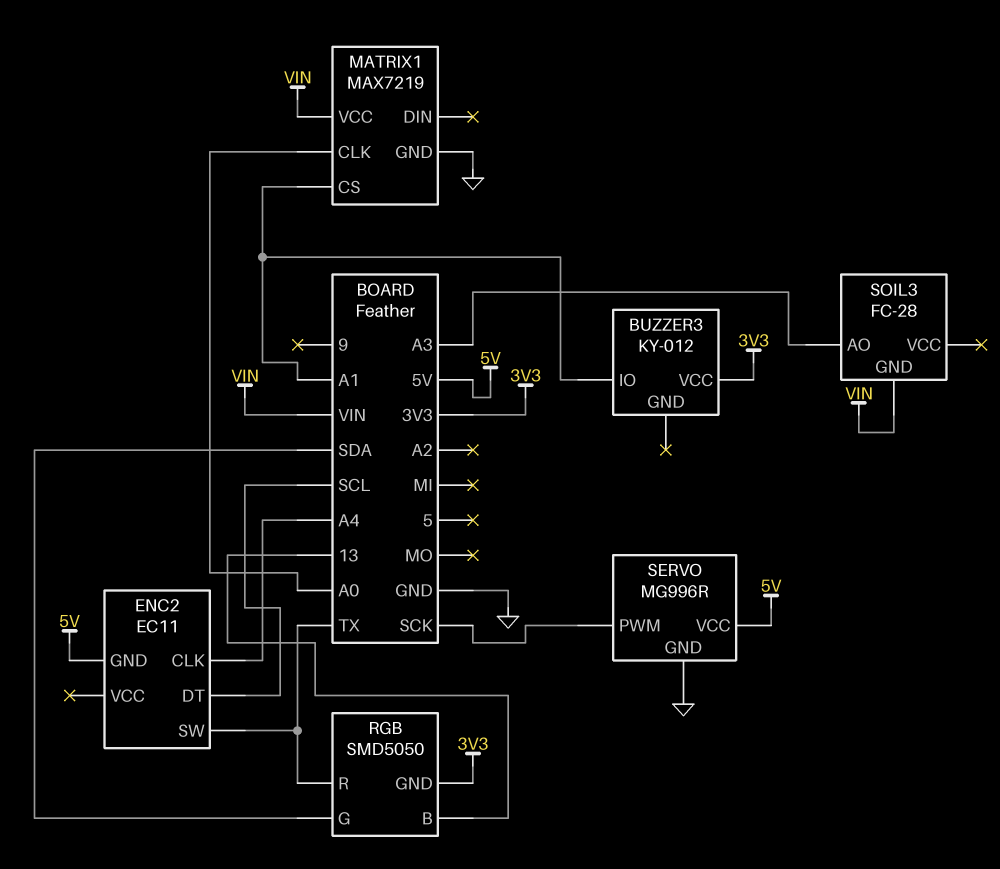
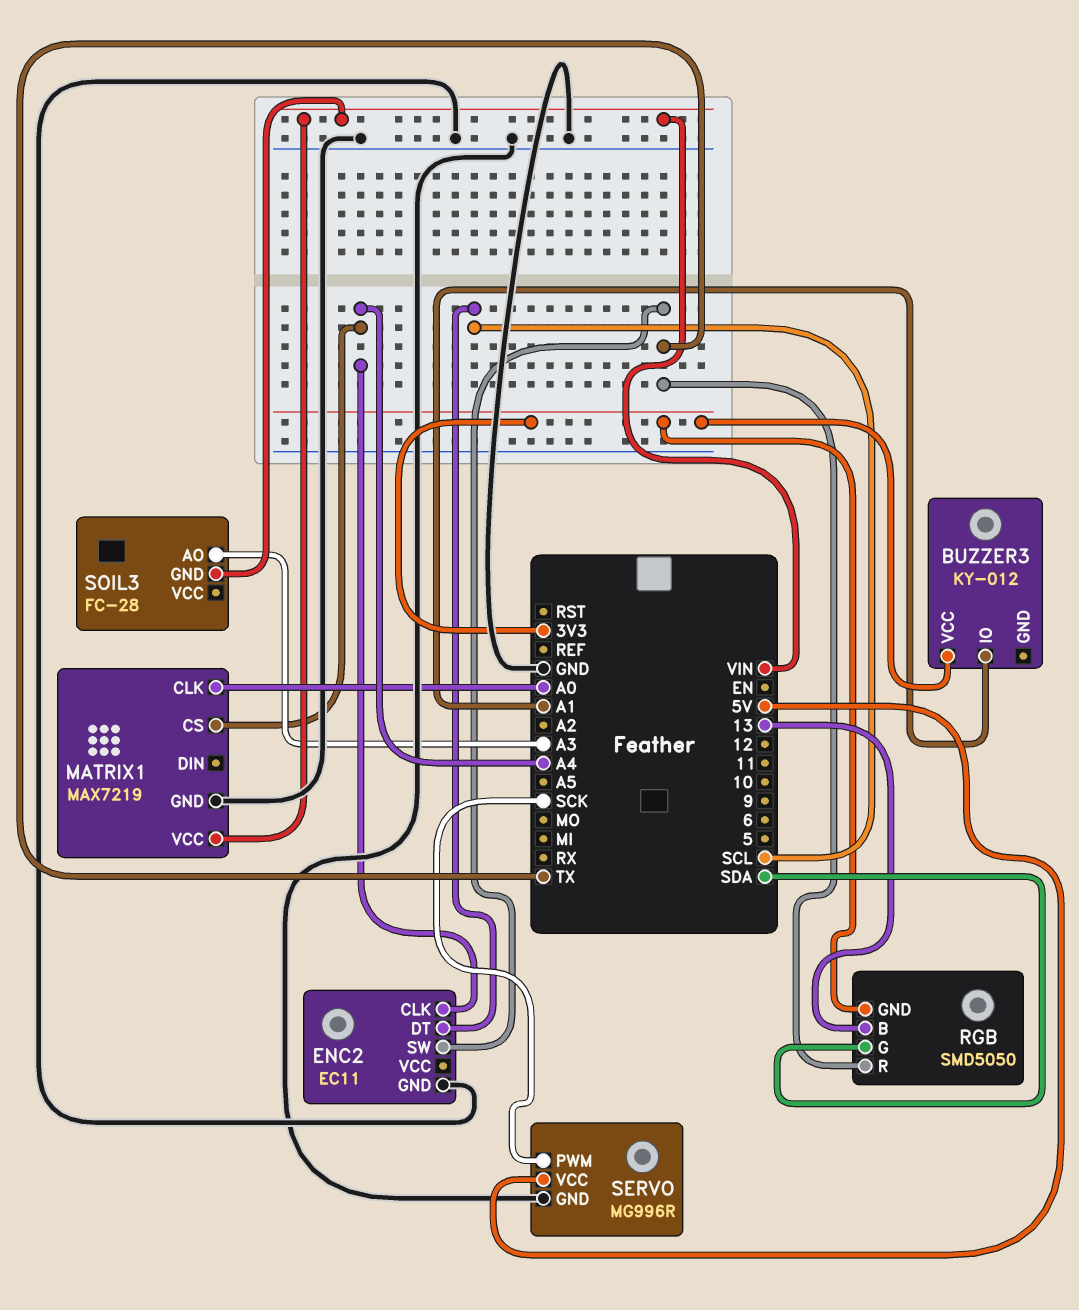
ENC2 pin GND: 5V -> GND
MATRIX1 pin CS: A1 -> A4

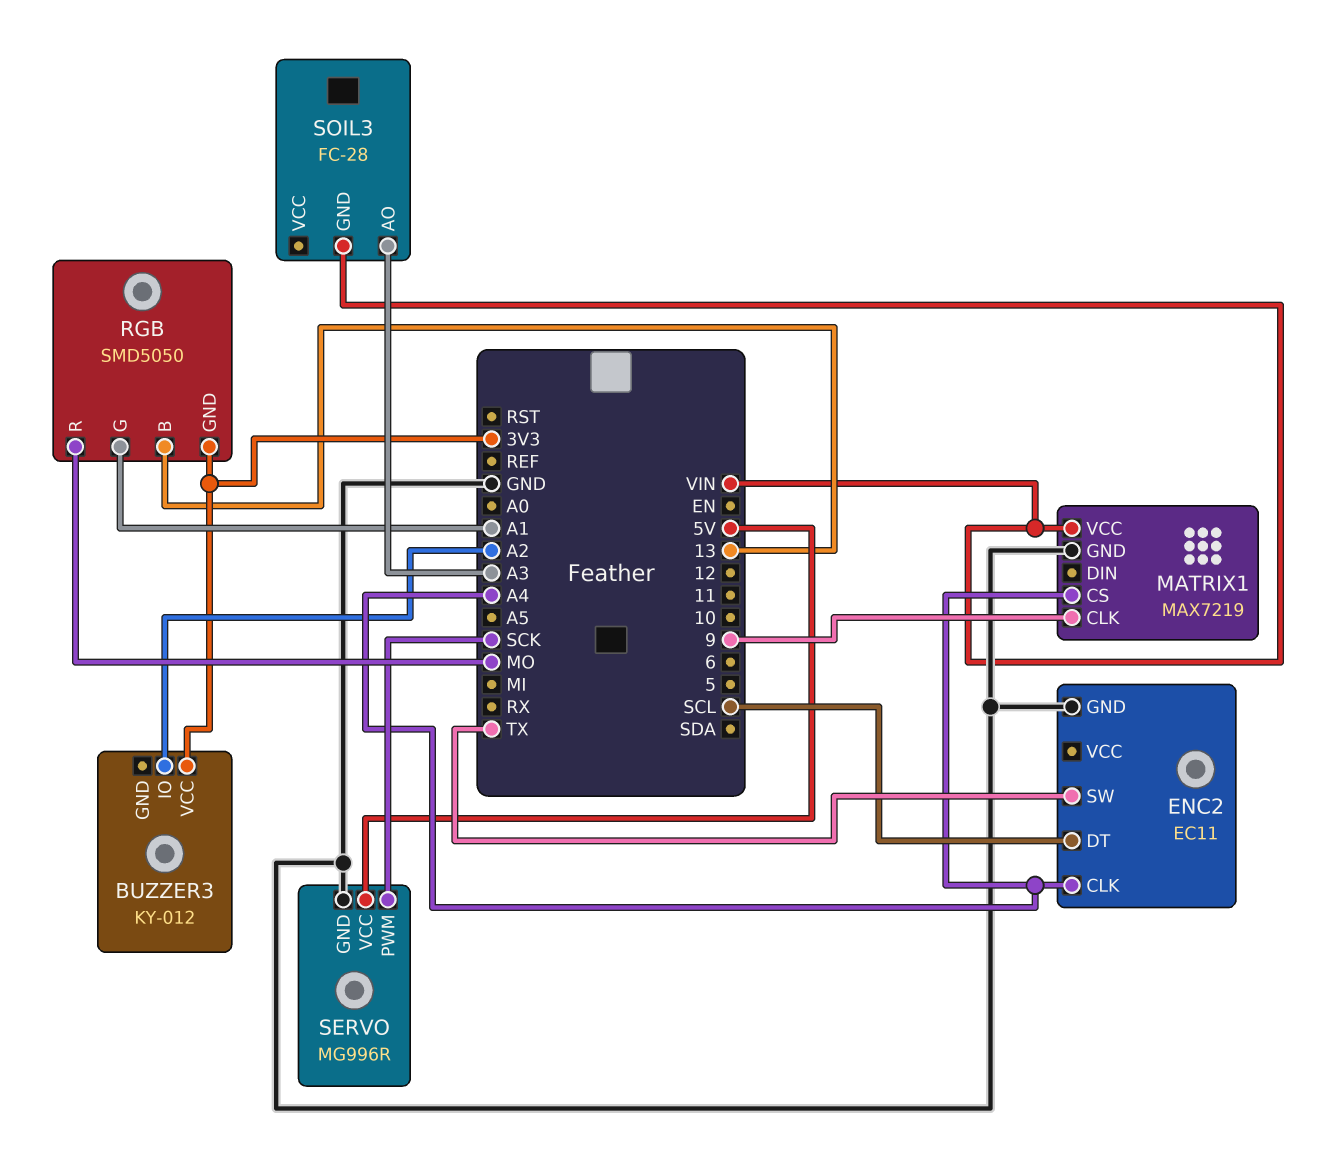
BUZZER3 pin IO: A1 -> A2
MATRIX1 pin CLK: A0 -> 9
RGB pin G: SDA -> A1
RGB pin R: TX -> MO

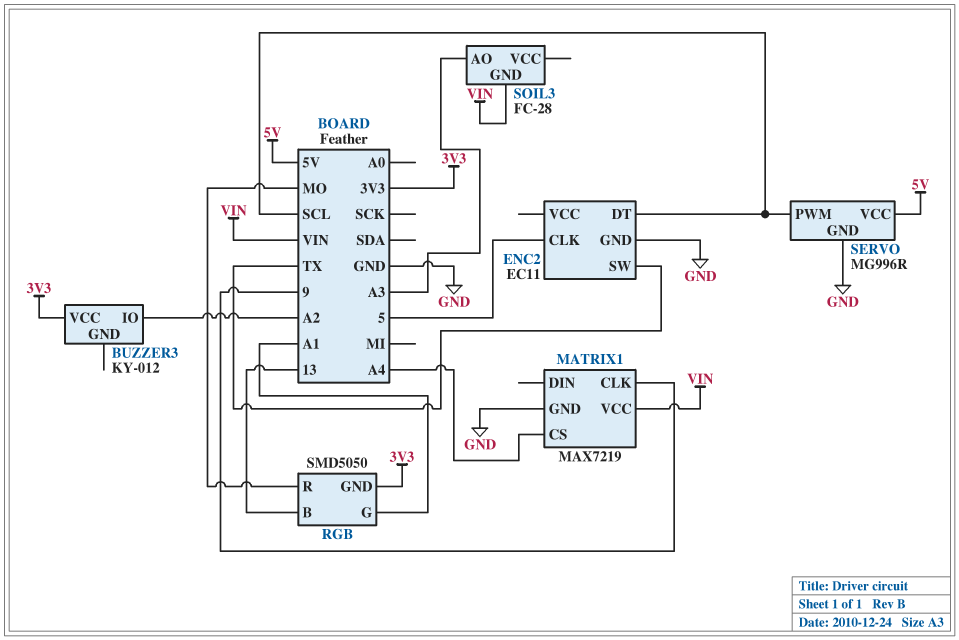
ENC2 pin CLK: A4 -> 5
SERVO pin PWM: SCK -> SCL

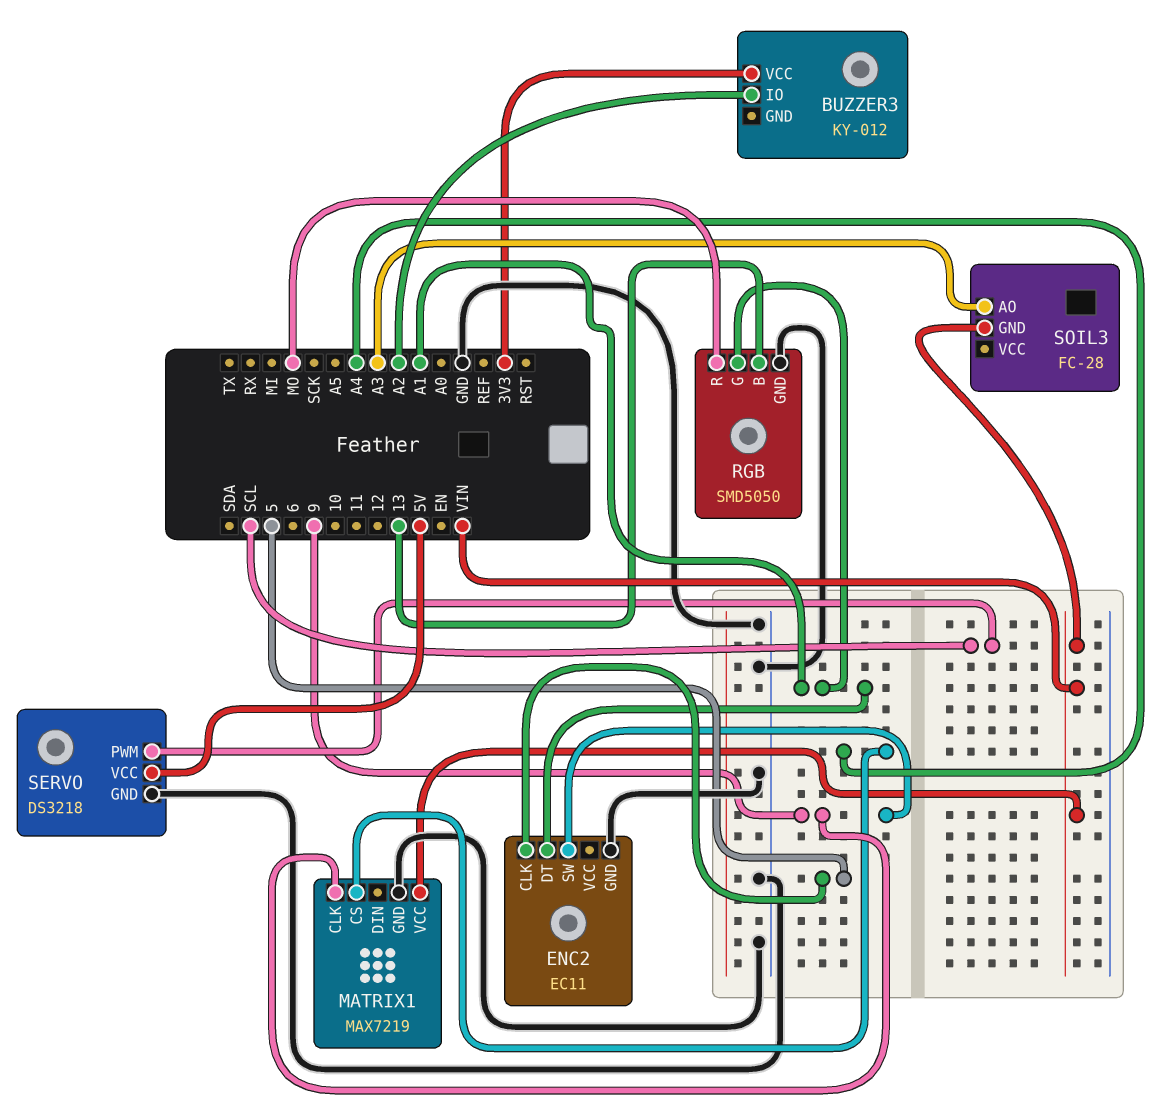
ENC2 pin DT: SCL -> A1
ENC2 pin SW: TX -> 9
RGB pin GND: 3V3 -> GND
SERVO: MG996R -> DS3218

